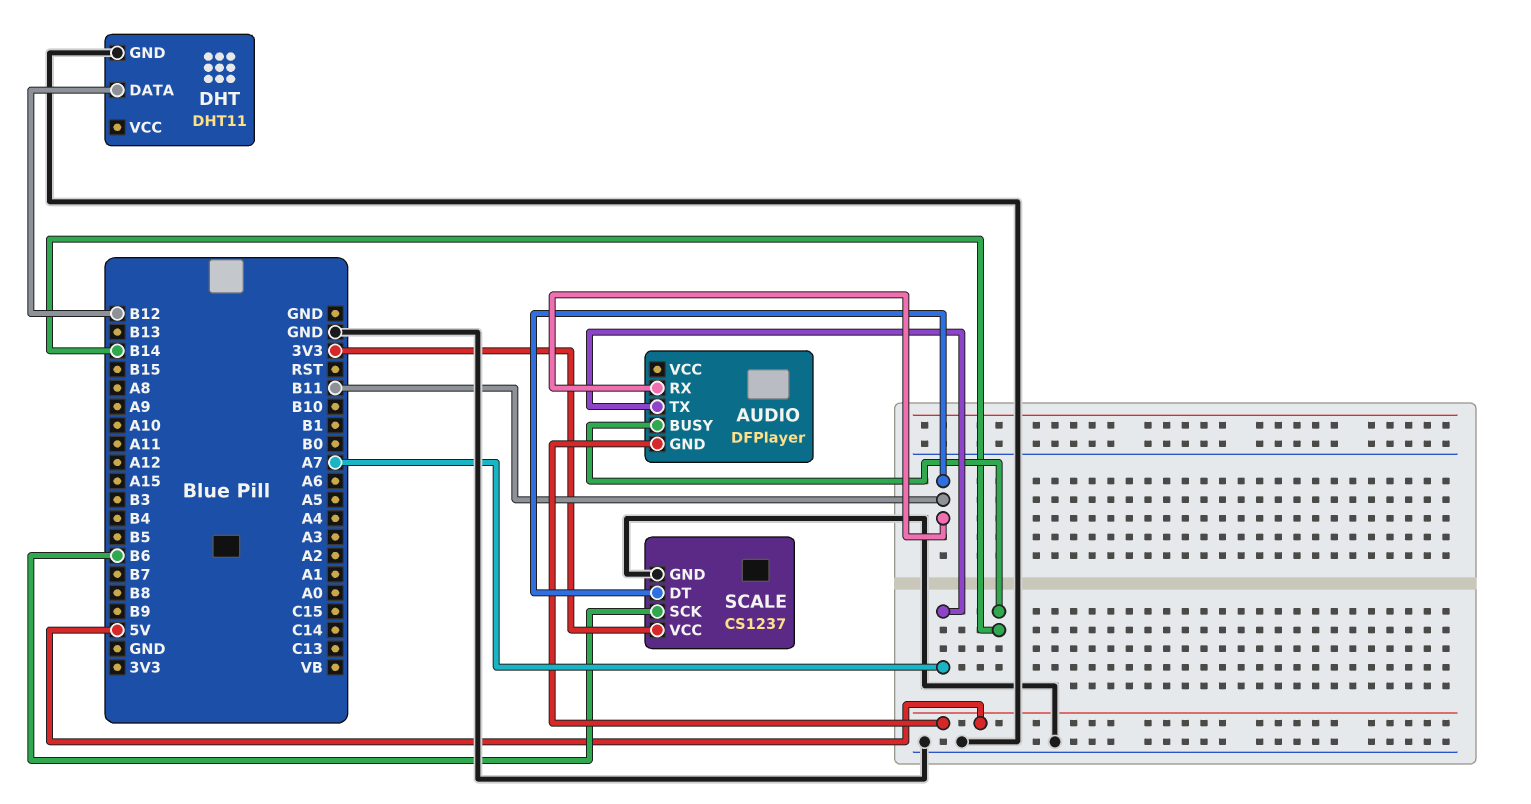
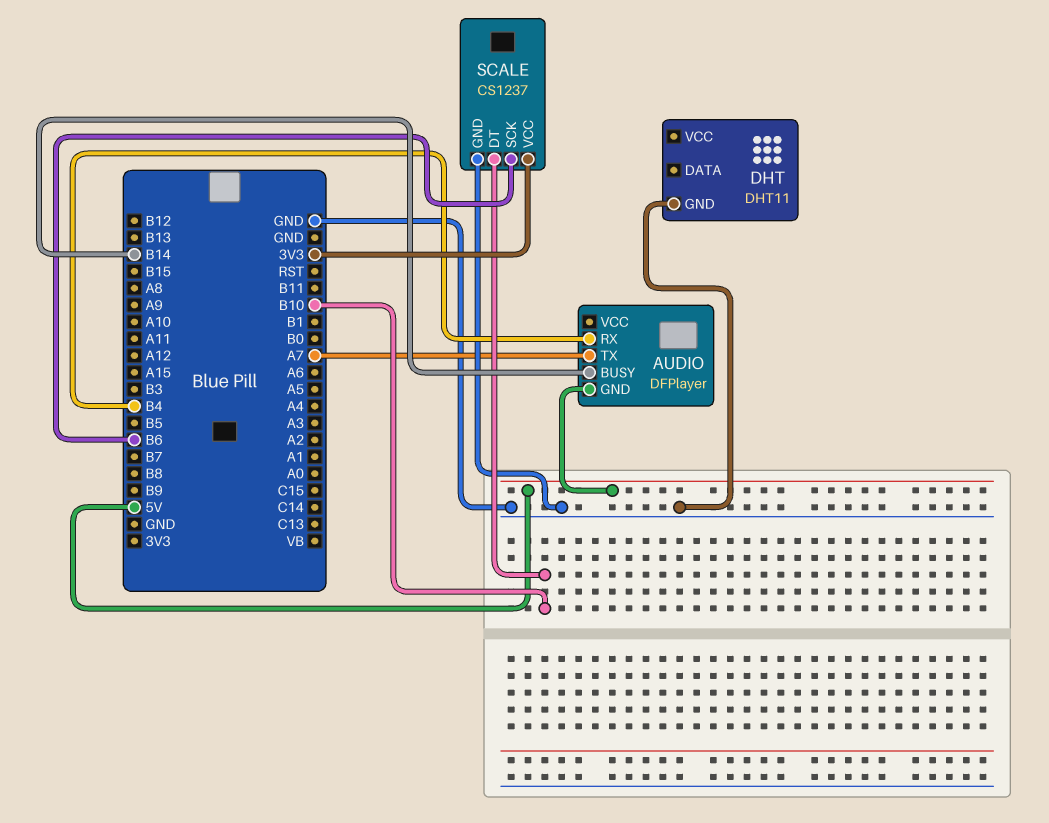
AUDIO pin RX: B11 -> B4
DHT pin DATA: B12 -> none
SCALE pin DT: B11 -> B10

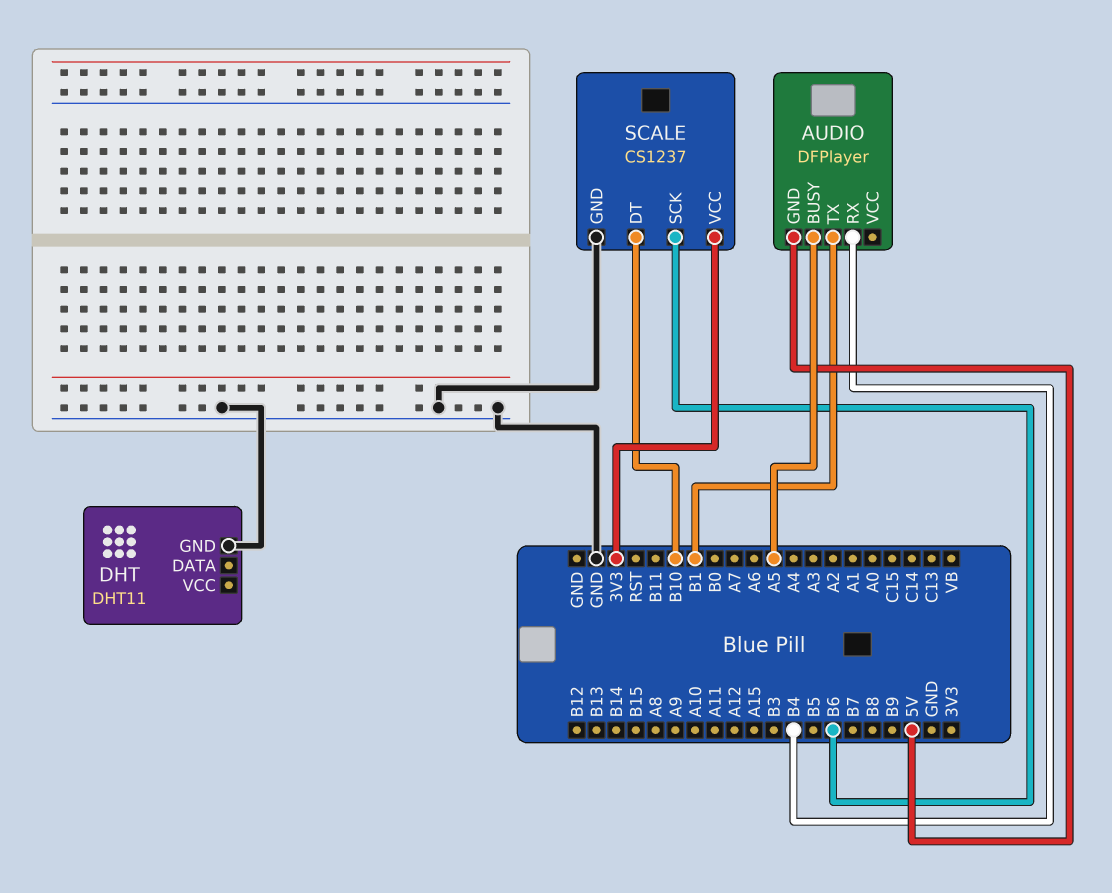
AUDIO pin BUSY: B14 -> A5
AUDIO pin TX: A7 -> B1

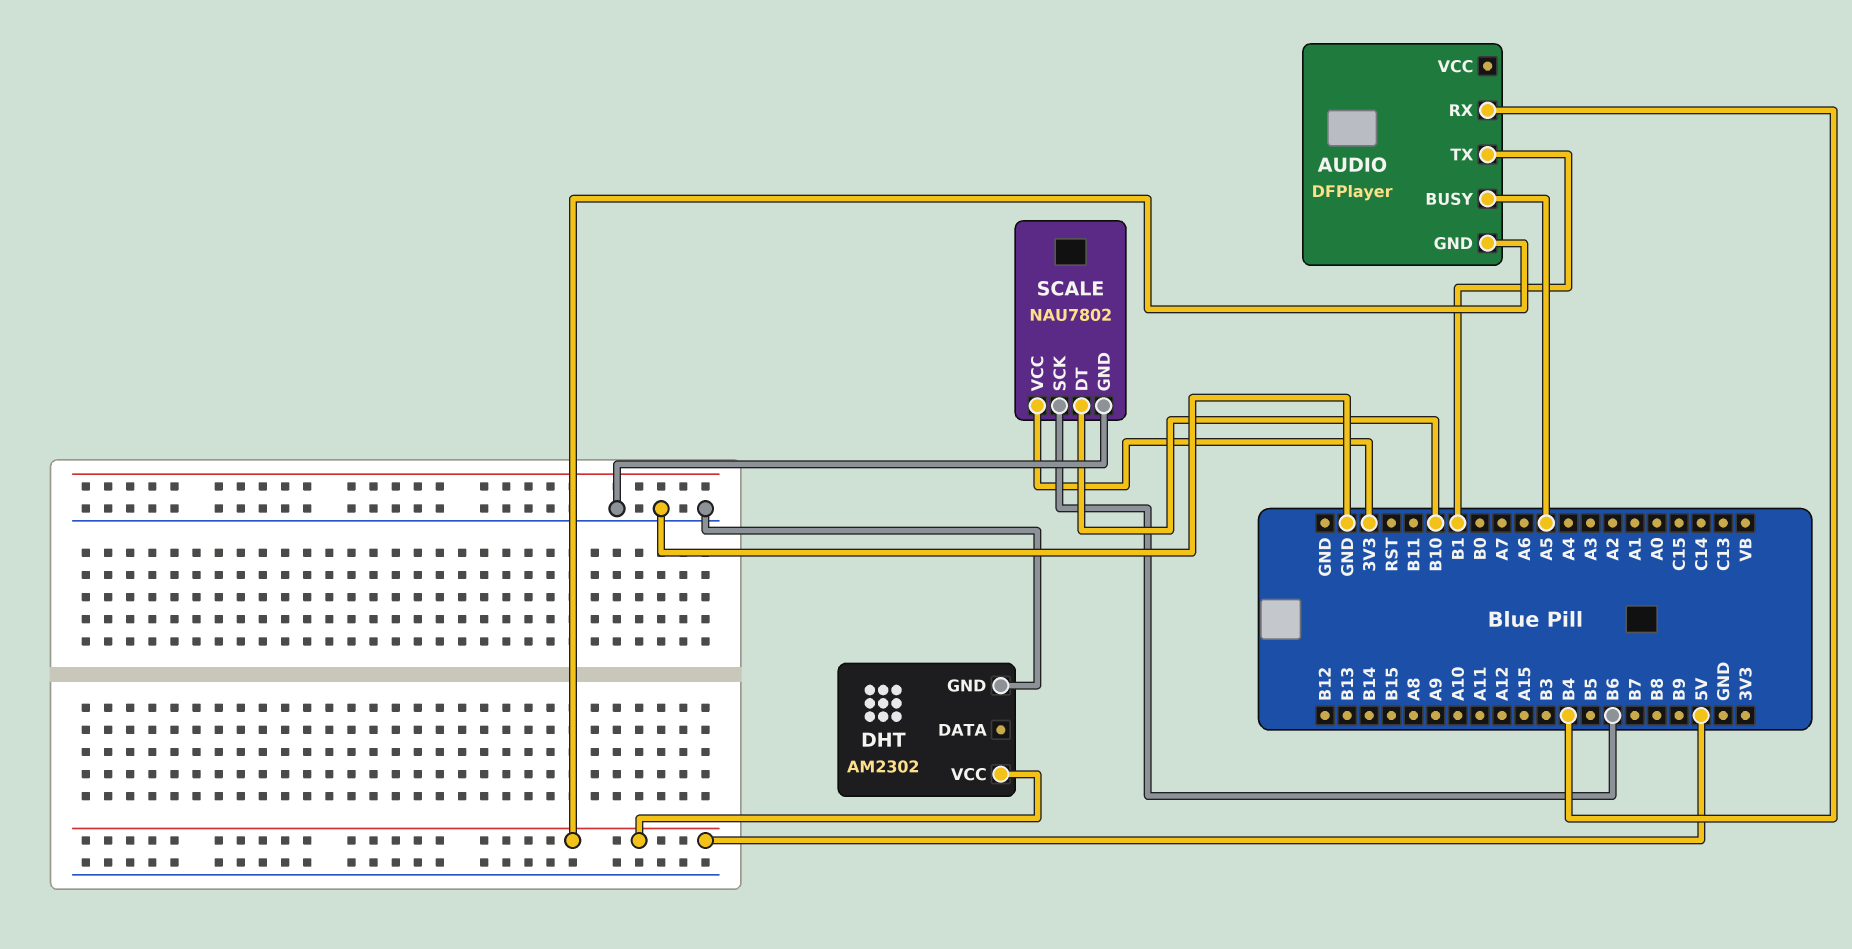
DHT: DHT11 -> AM2302
DHT pin VCC: none -> 5V
SCALE: CS1237 -> NAU7802

